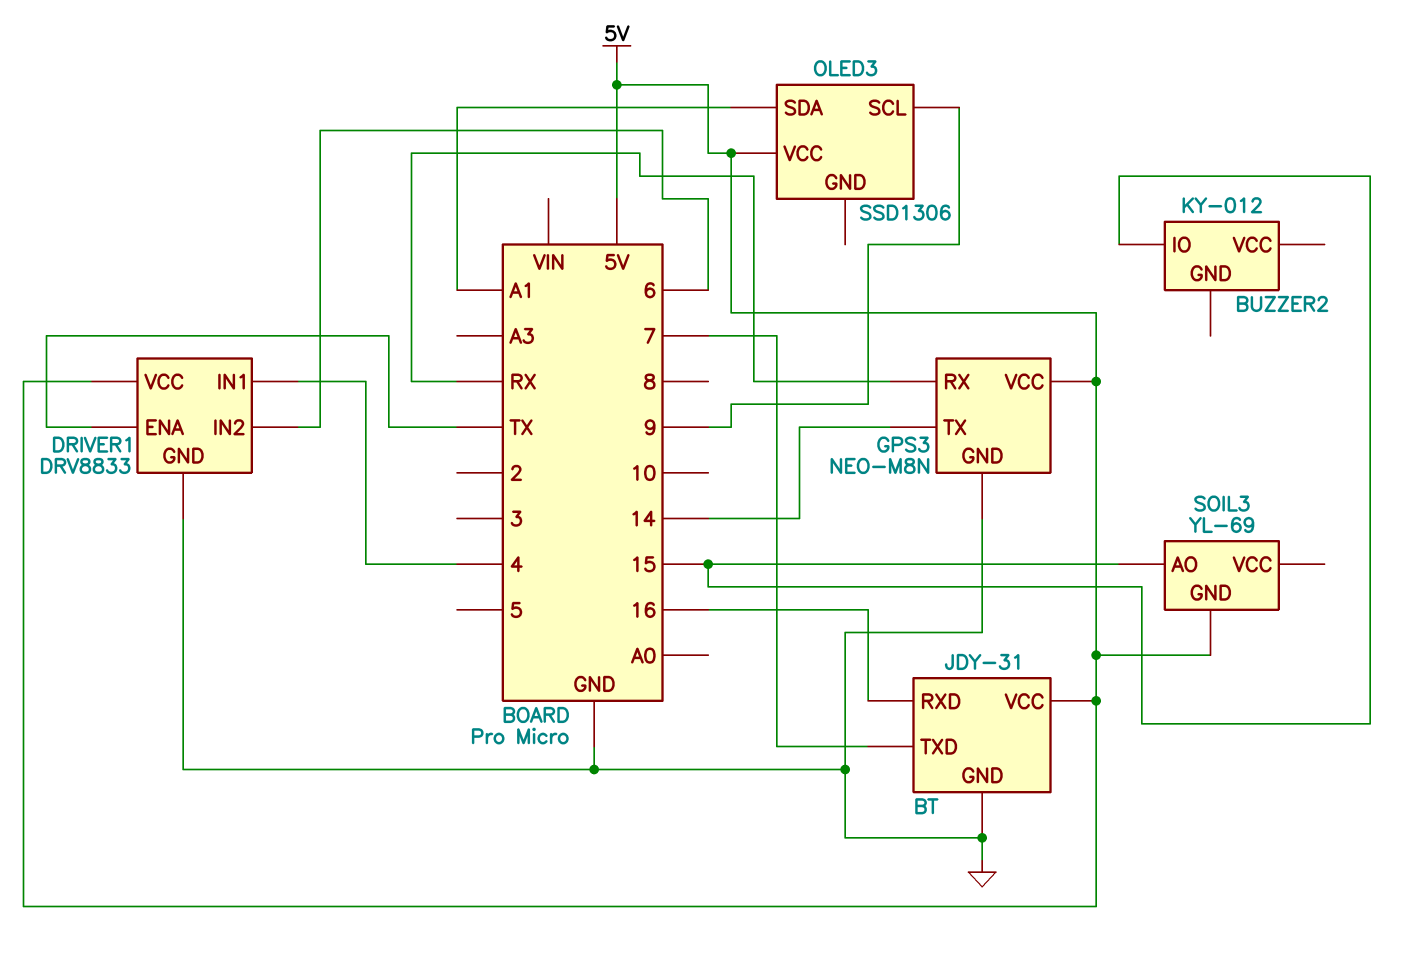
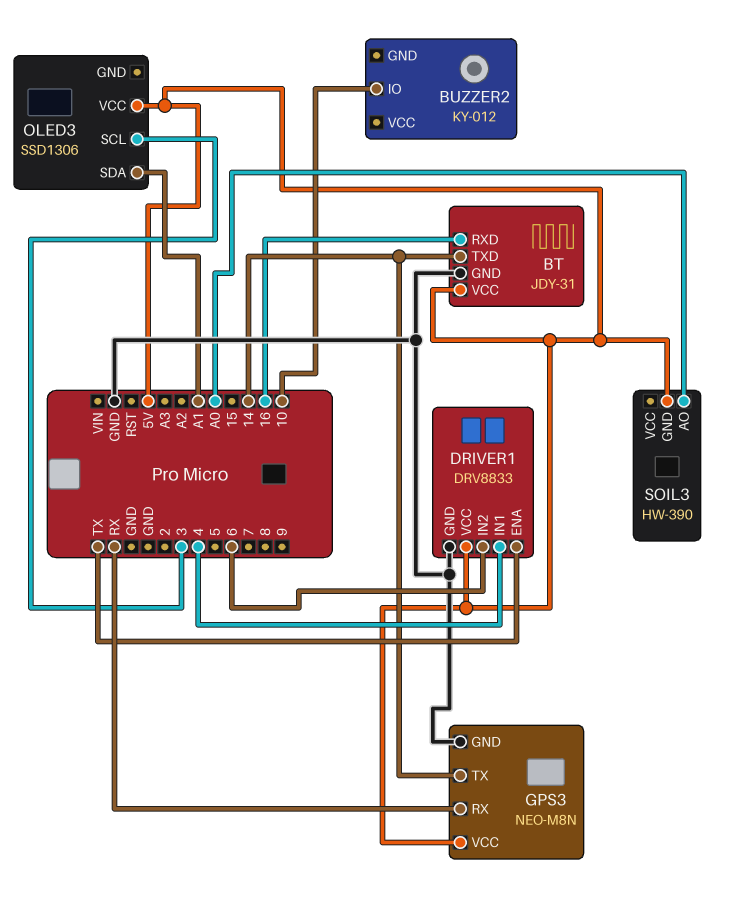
BT pin TXD: 7 -> 14
BUZZER2 pin IO: 15 -> 10
OLED3 pin SCL: 9 -> 3
SOIL3: YL-69 -> HW-390
SOIL3 pin AO: 15 -> A0

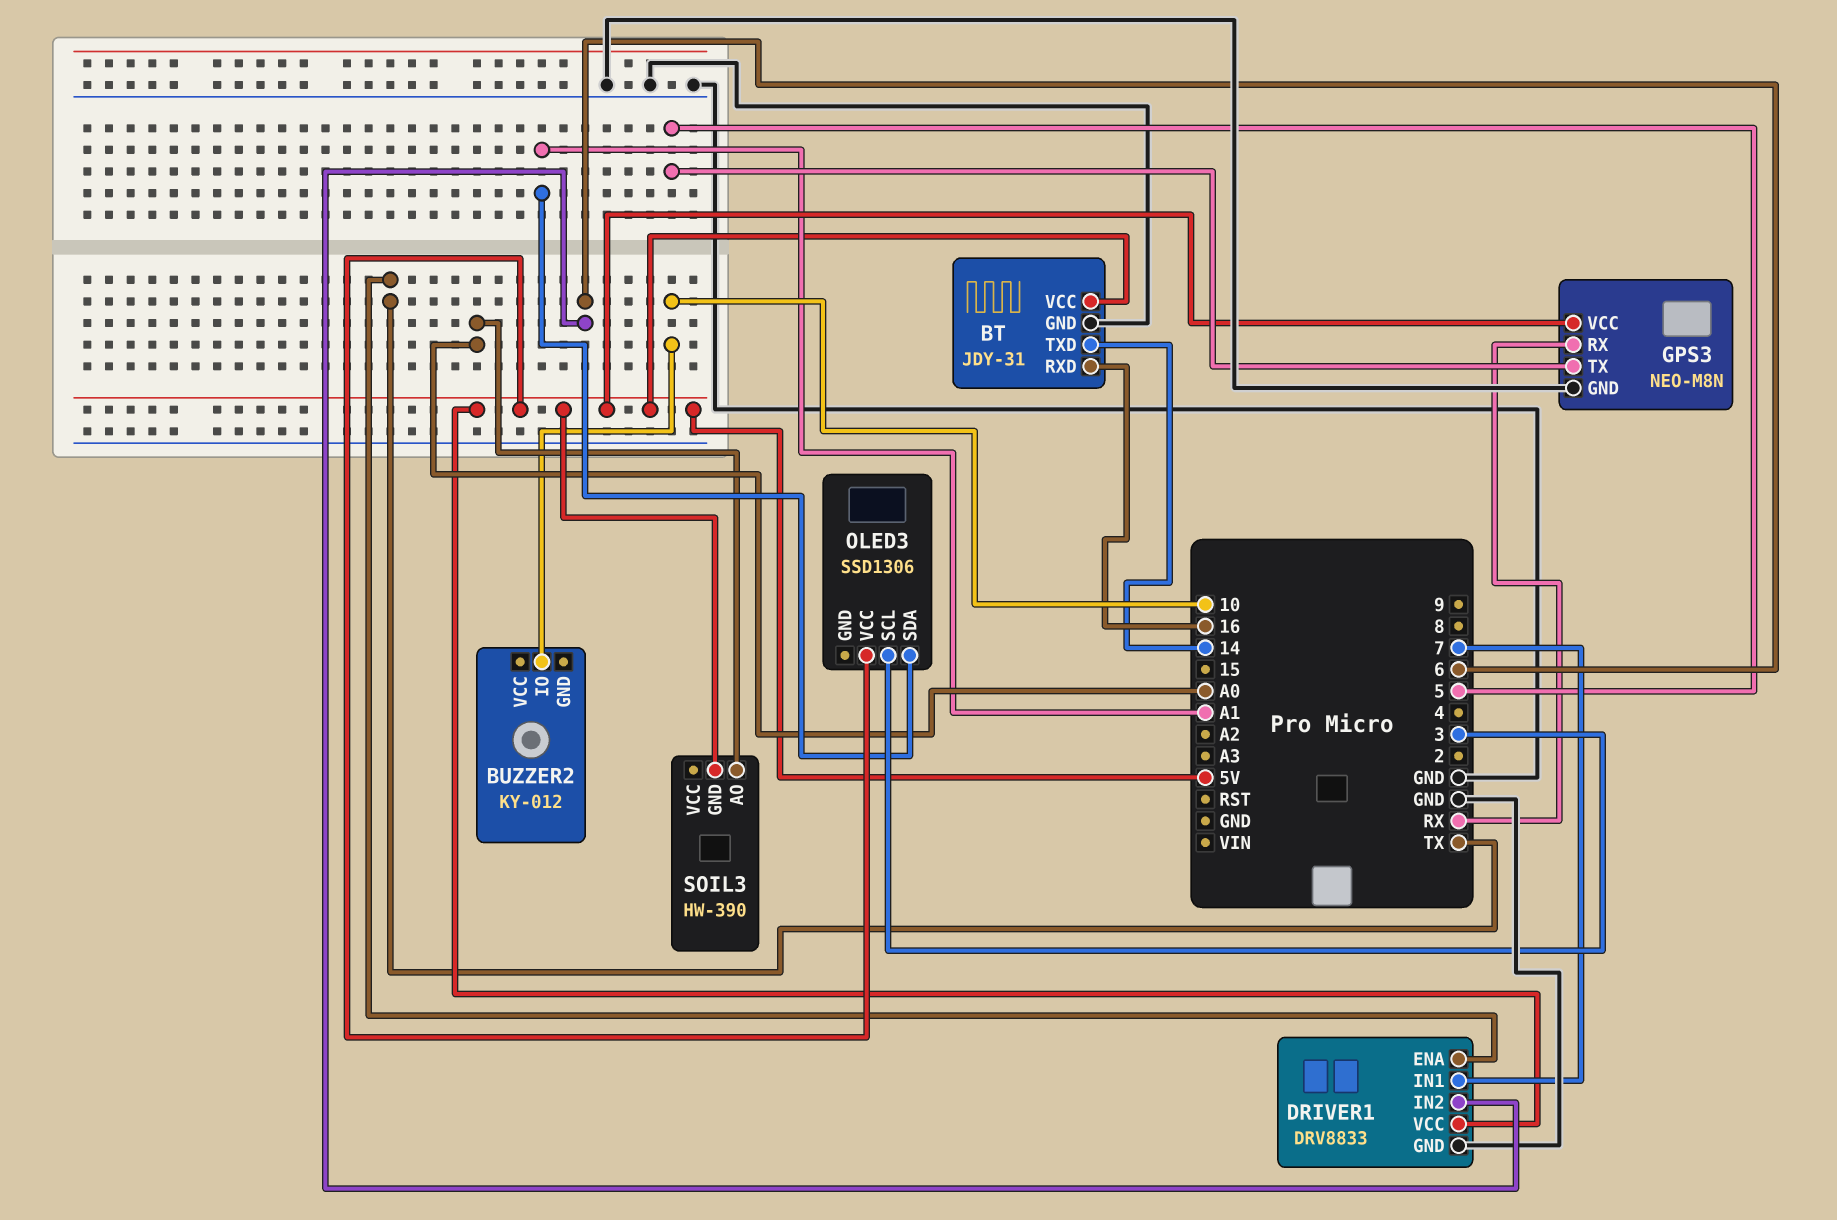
DRIVER1 pin IN1: 4 -> 7
GPS3 pin TX: 14 -> 5

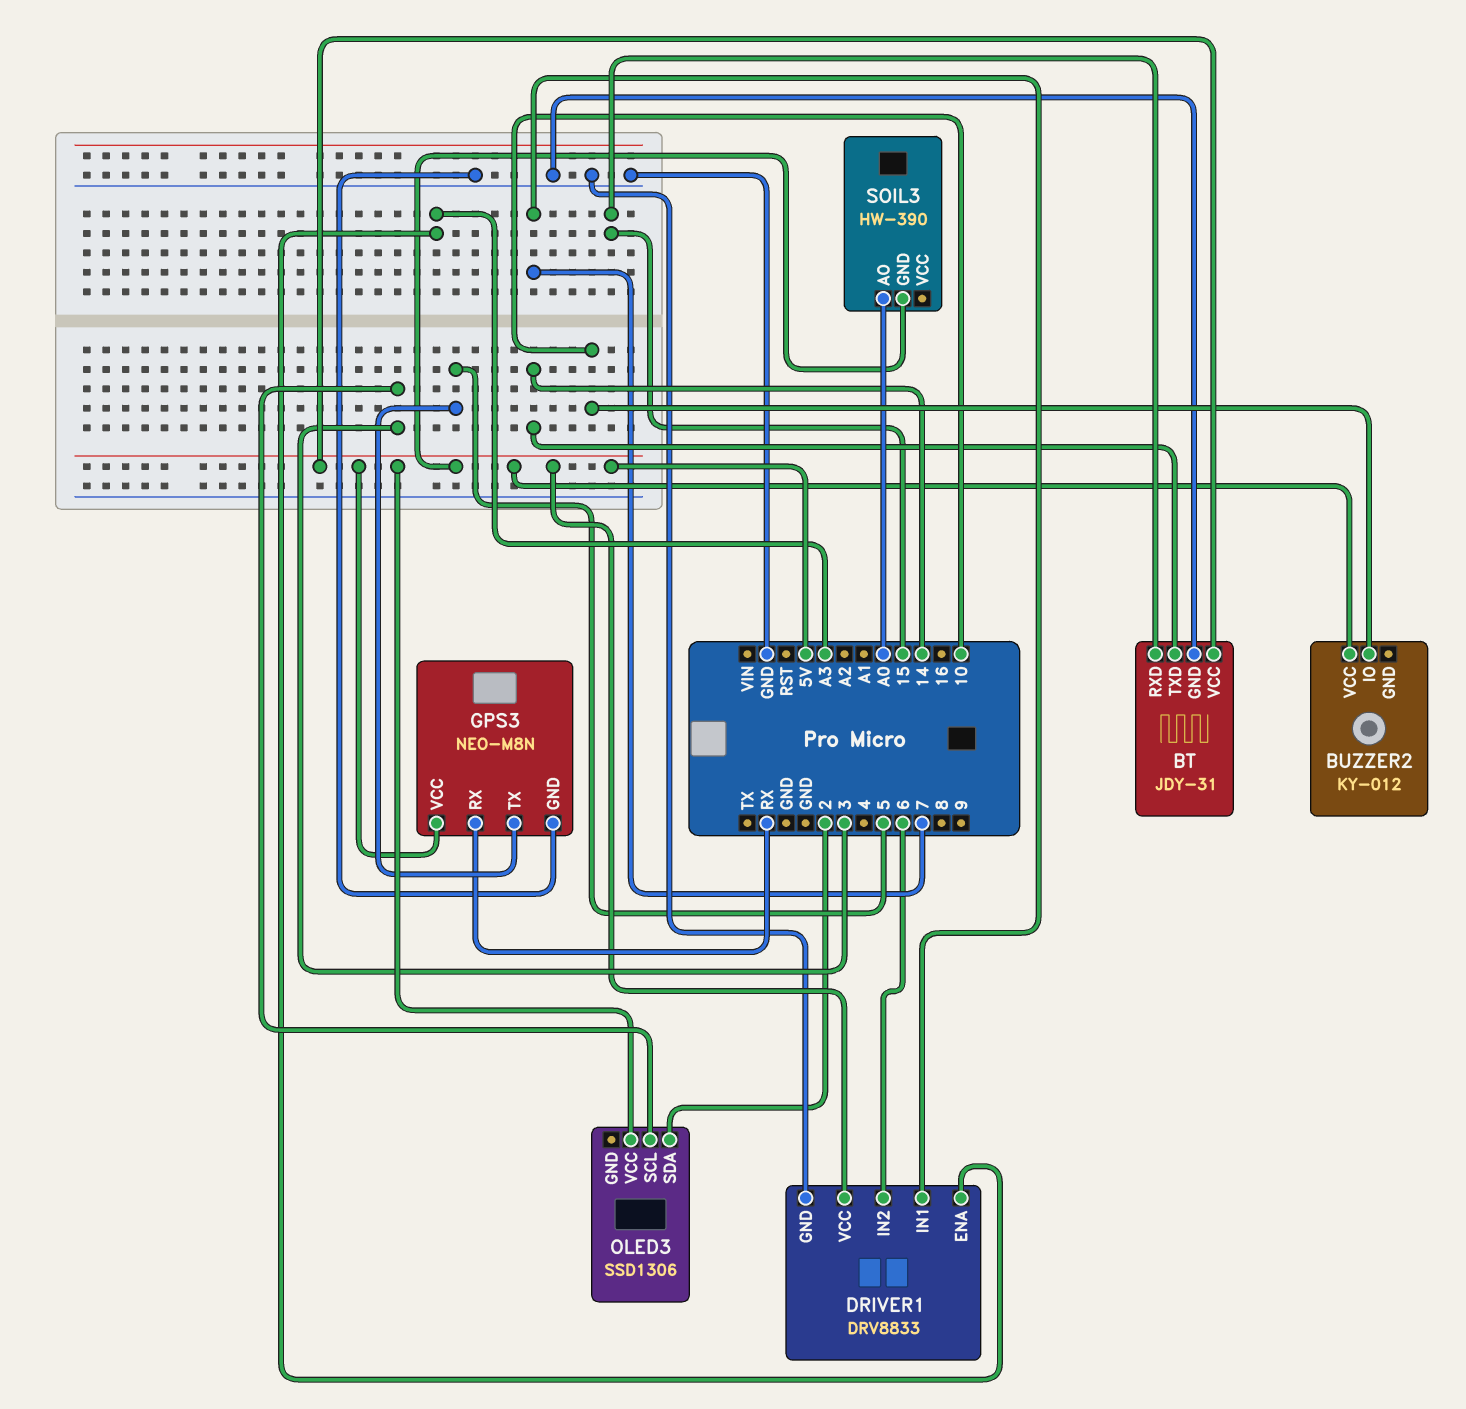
BT pin RXD: 16 -> 15
BUZZER2 pin VCC: none -> 5V
DRIVER1 pin ENA: TX -> A3
OLED3 pin SDA: A1 -> 2

